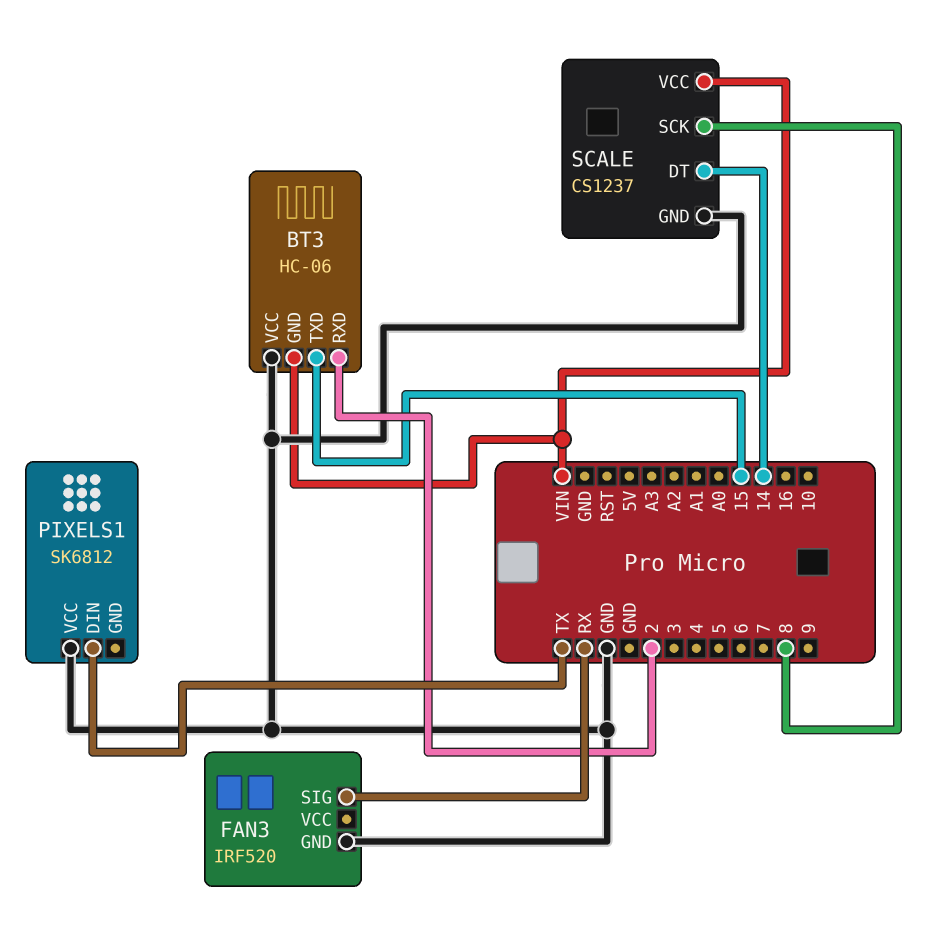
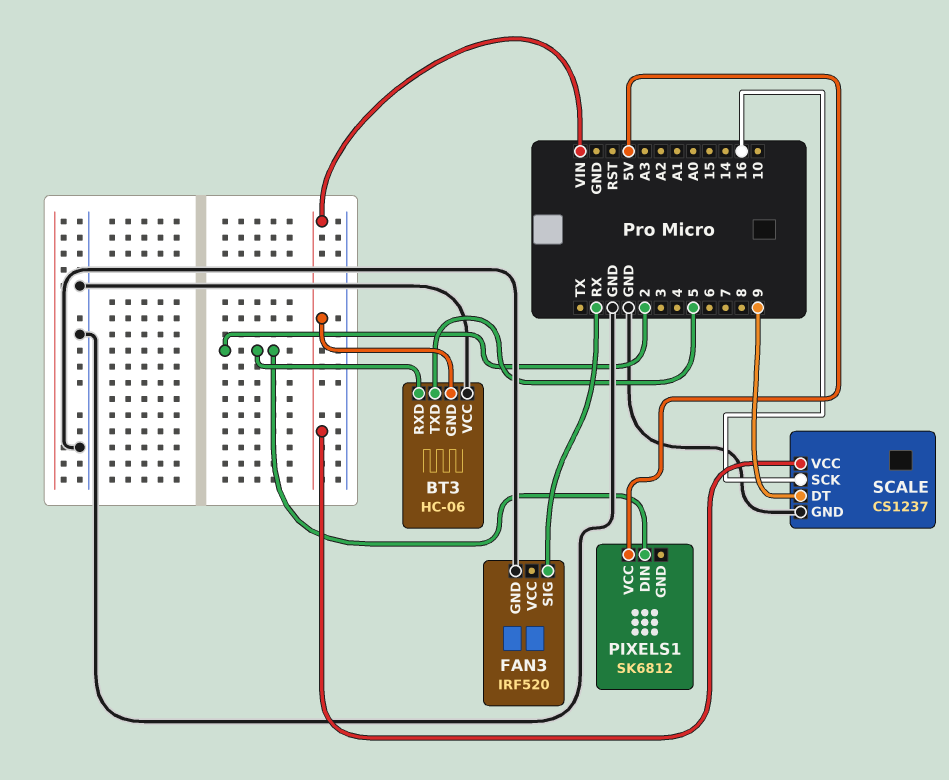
BT3 pin TXD: 15 -> 5
PIXELS1 pin DIN: TX -> 2
PIXELS1 pin VCC: GND -> 5V
SCALE pin DT: 14 -> 9
SCALE pin SCK: 8 -> 16

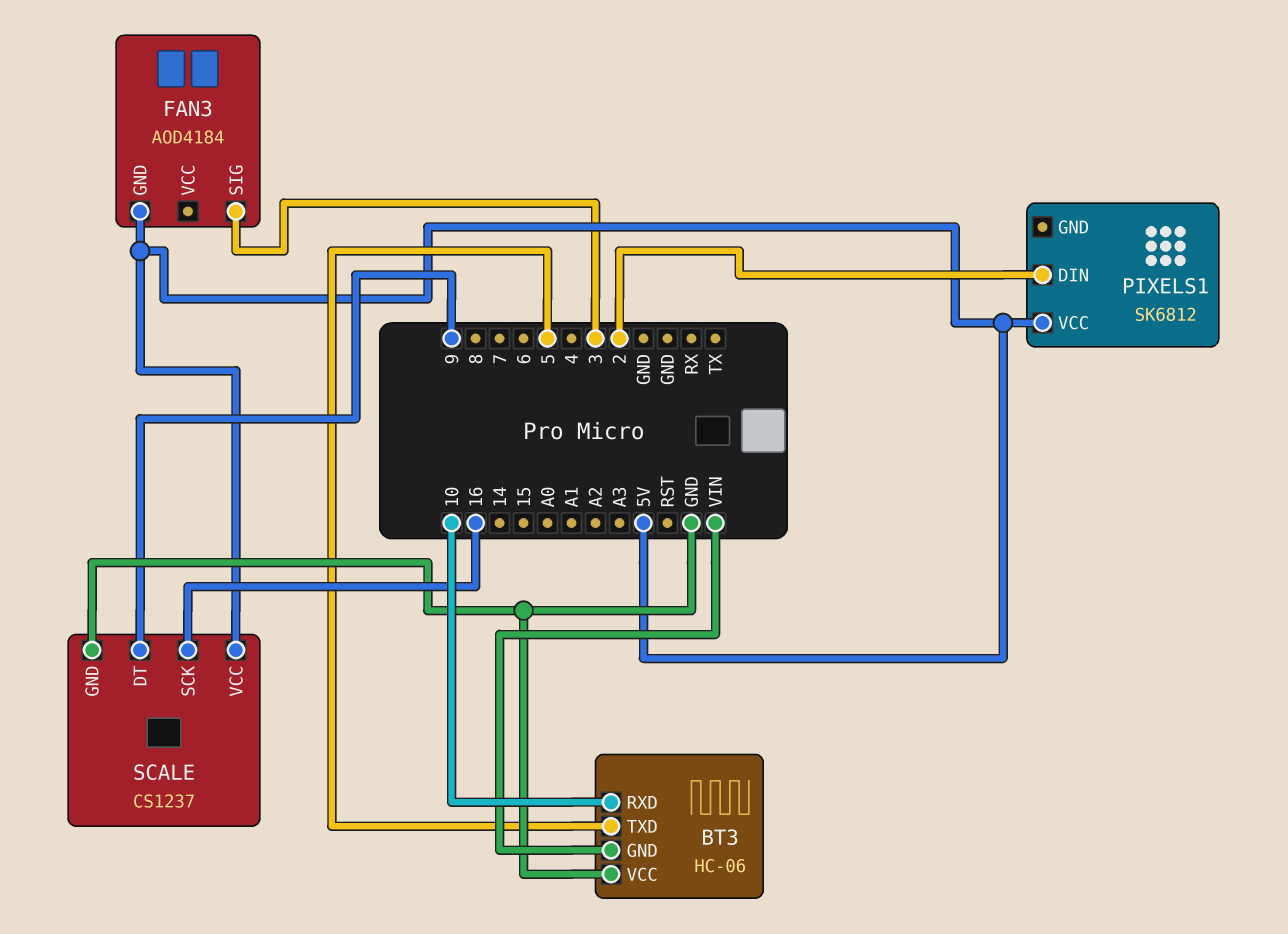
BT3 pin RXD: 2 -> 10
FAN3: IRF520 -> AOD4184
FAN3 pin GND: GND -> 5V
FAN3 pin SIG: RX -> 3
SCALE pin VCC: VIN -> 5V

